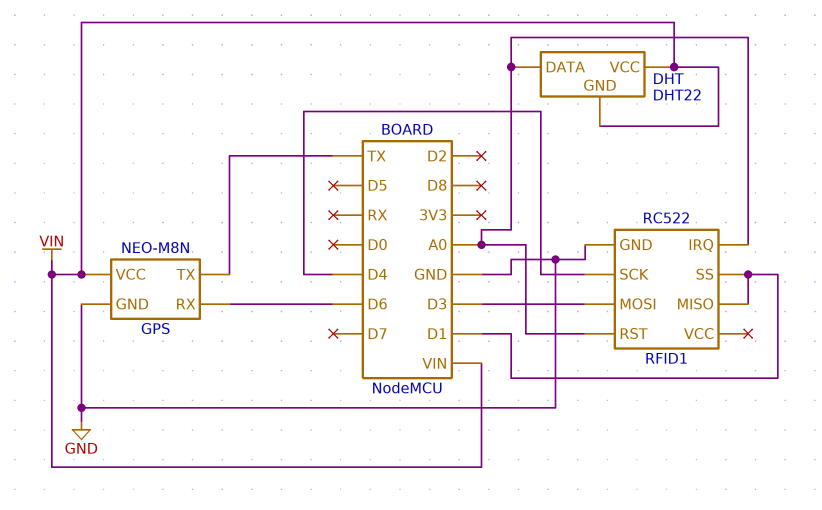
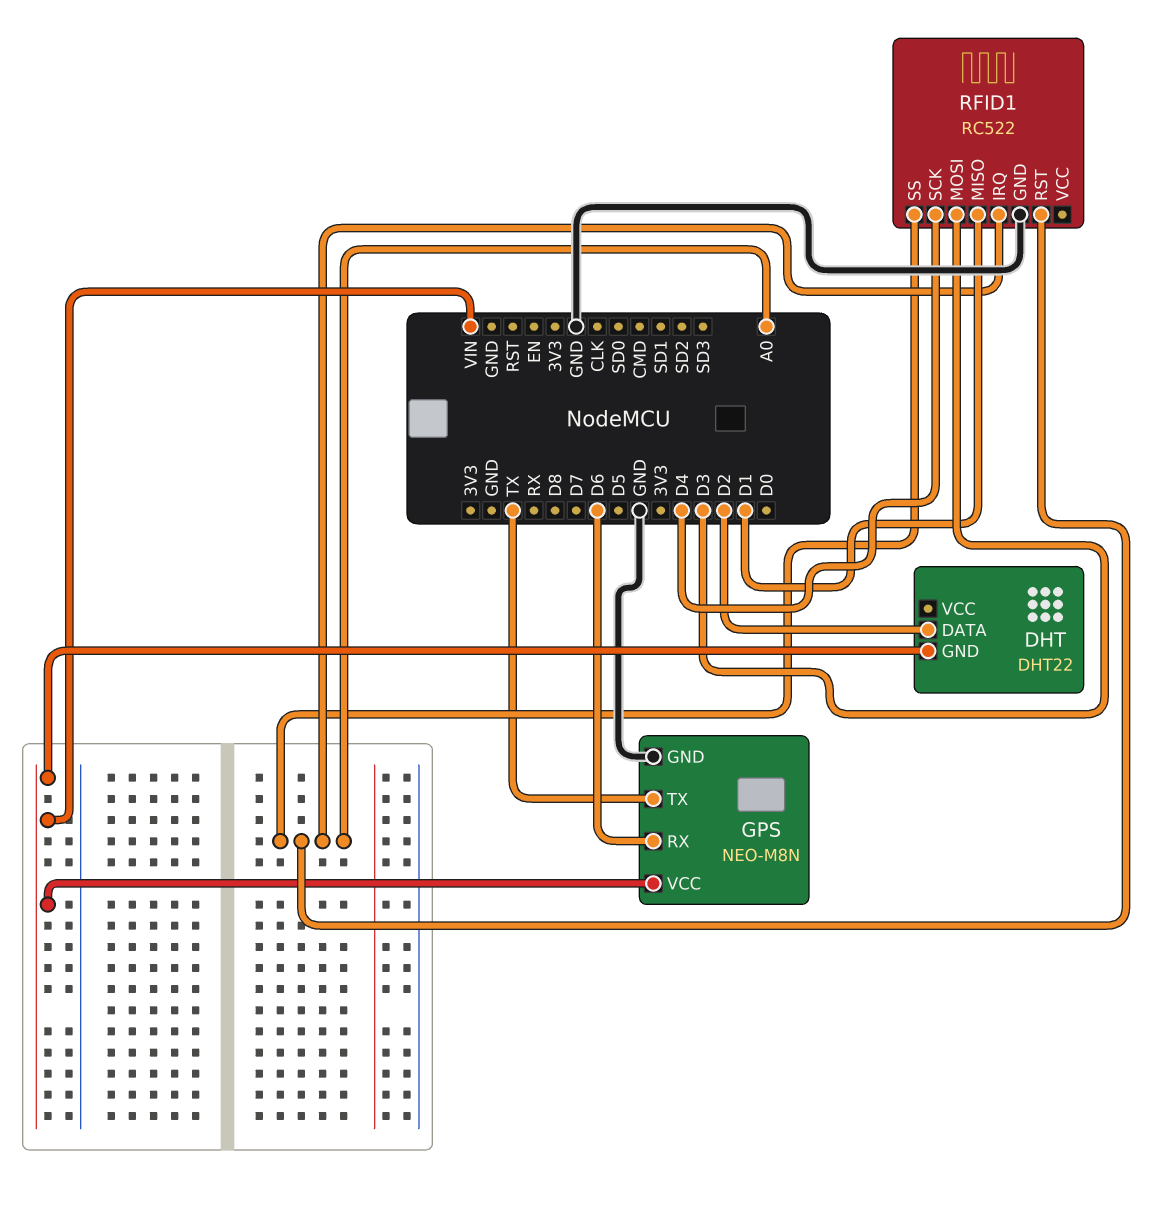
DHT pin DATA: A0 -> D2
DHT pin VCC: VIN -> none
RFID1 pin SS: D1 -> A0

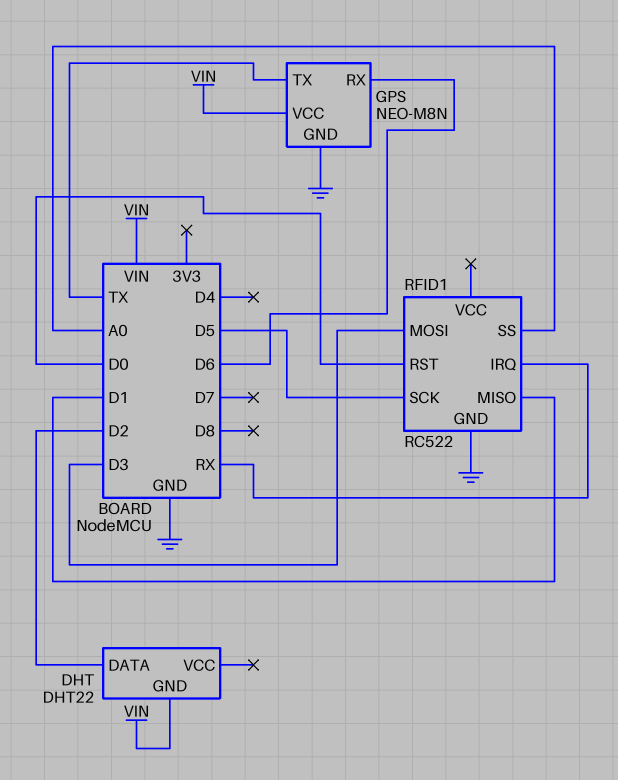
RFID1 pin IRQ: A0 -> RX
RFID1 pin RST: A0 -> D0
RFID1 pin SCK: D4 -> D5

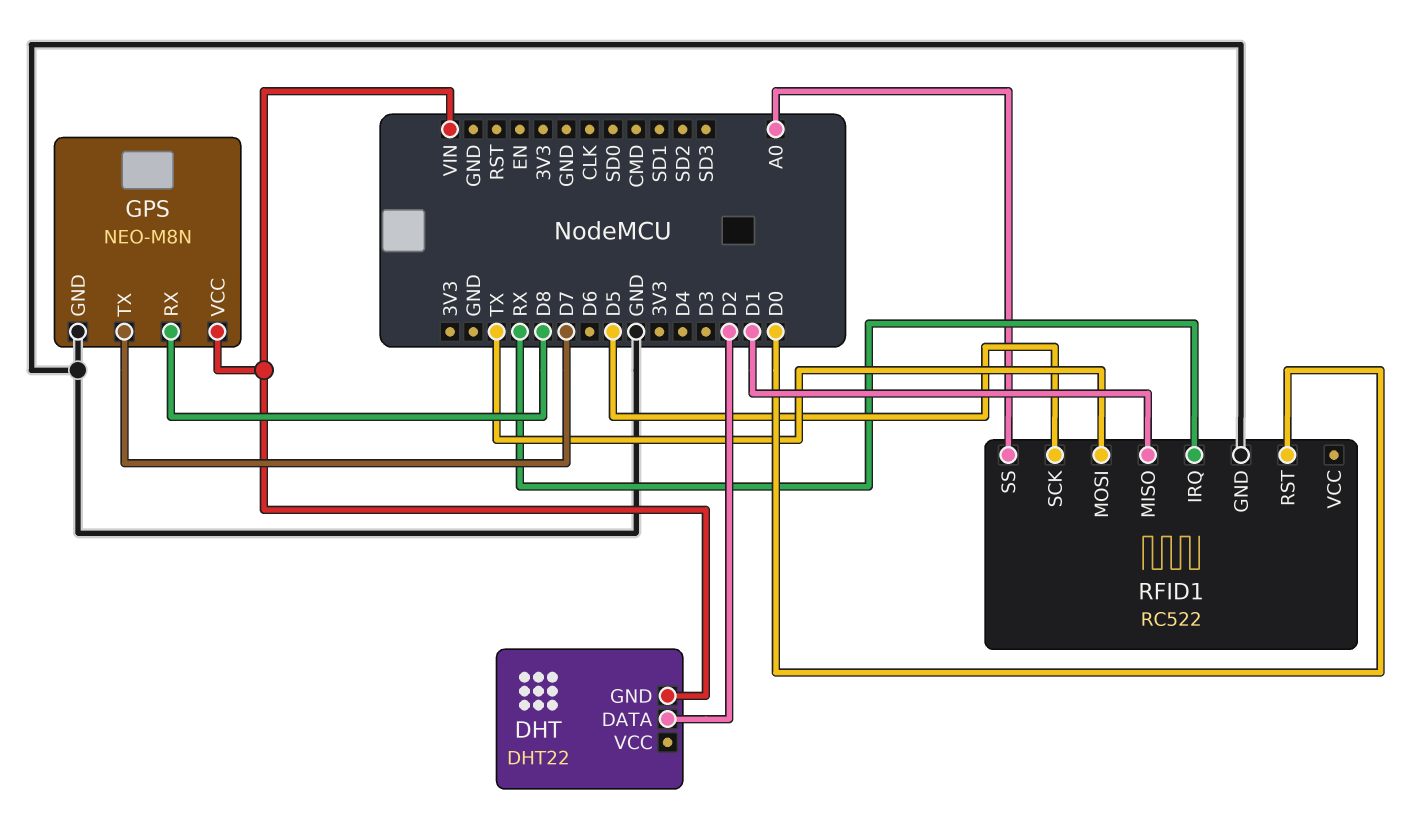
GPS pin RX: D6 -> D8
GPS pin TX: TX -> D7
RFID1 pin MOSI: D3 -> TX

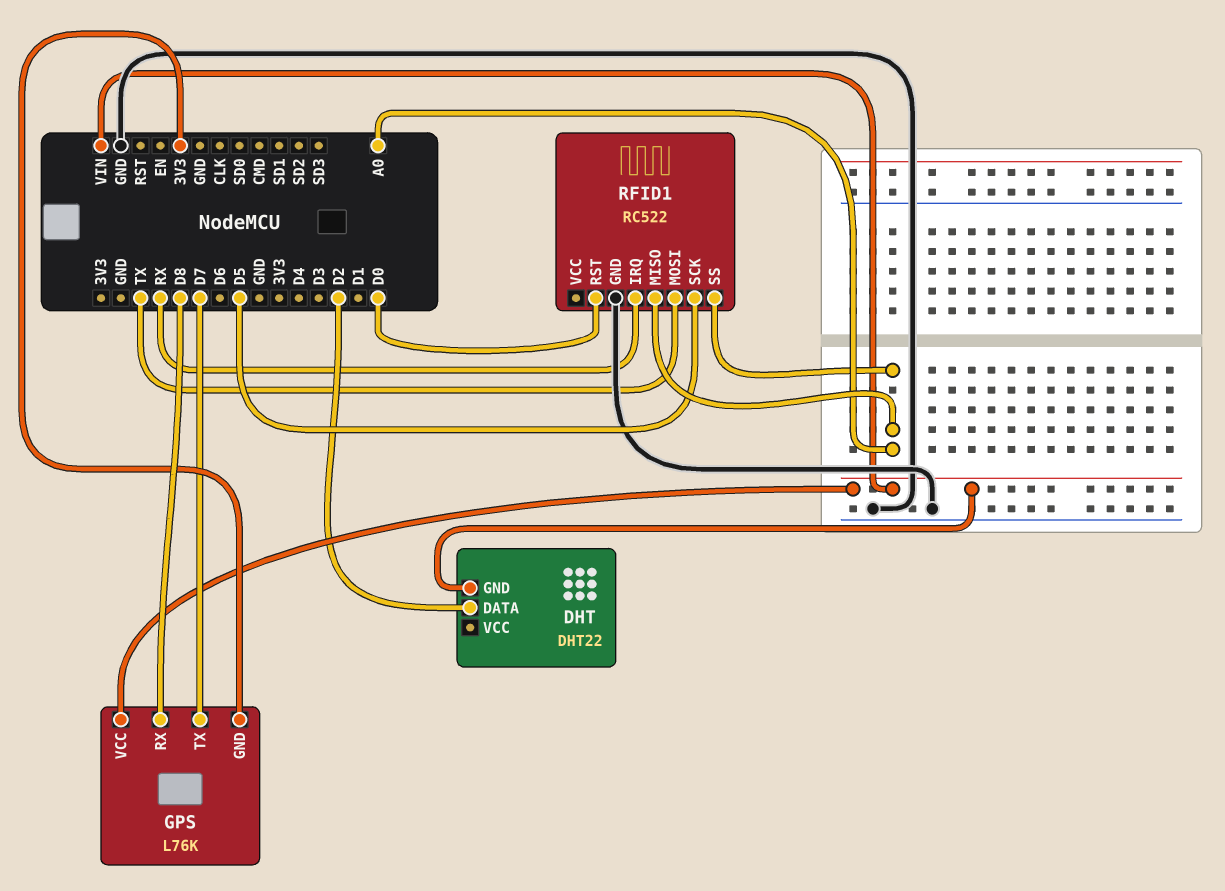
GPS: NEO-M8N -> L76K
GPS pin GND: GND -> 3V3
RFID1 pin MISO: D1 -> A0

